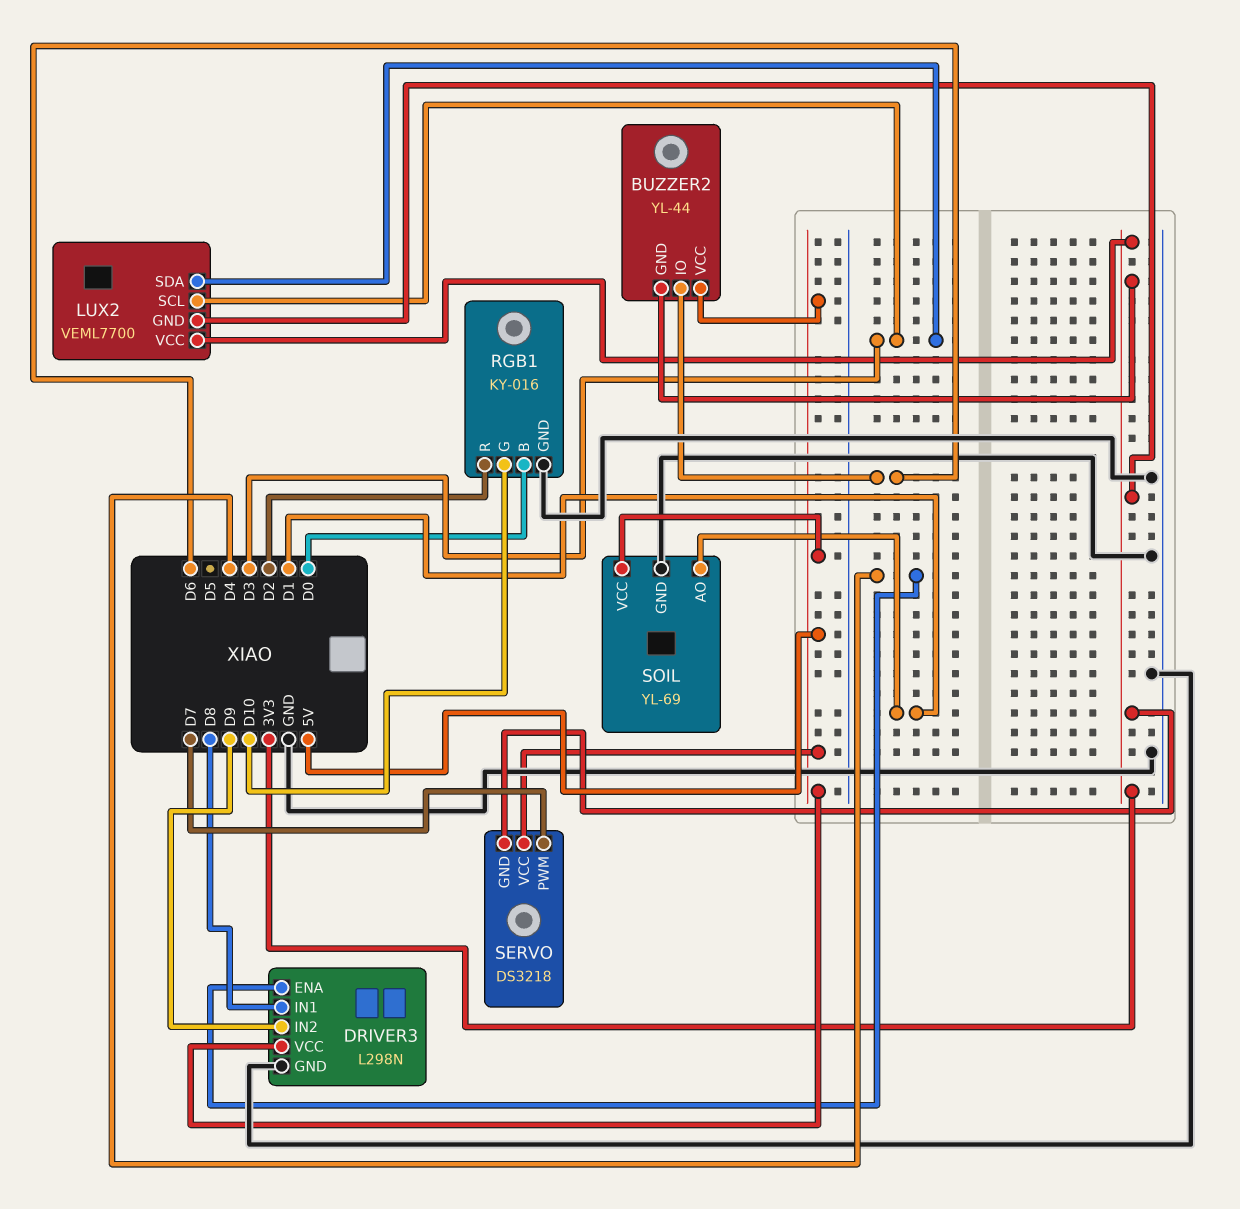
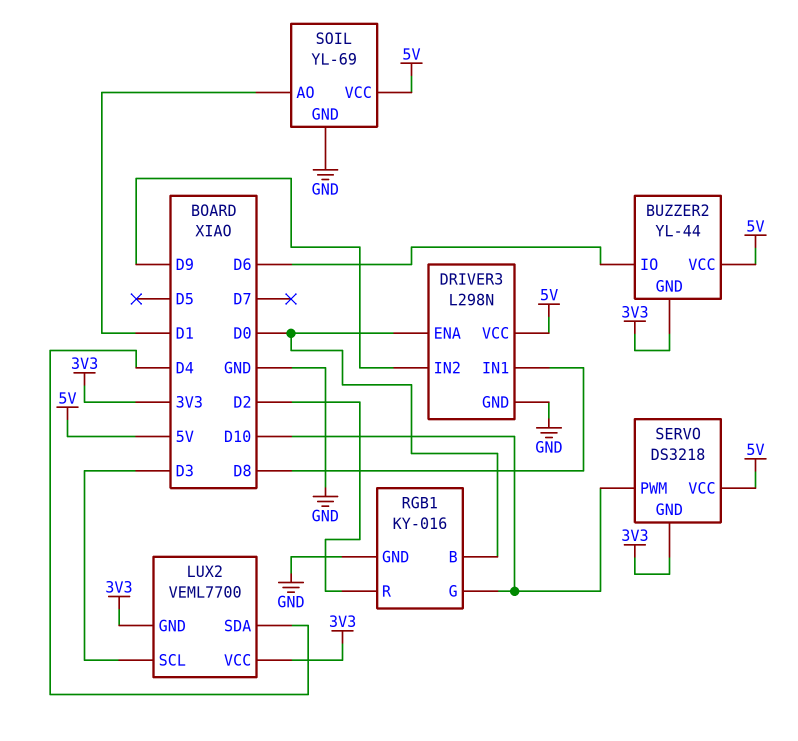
DRIVER3 pin ENA: D4 -> D0
LUX2 pin SDA: D3 -> D4
SERVO pin PWM: D7 -> D10

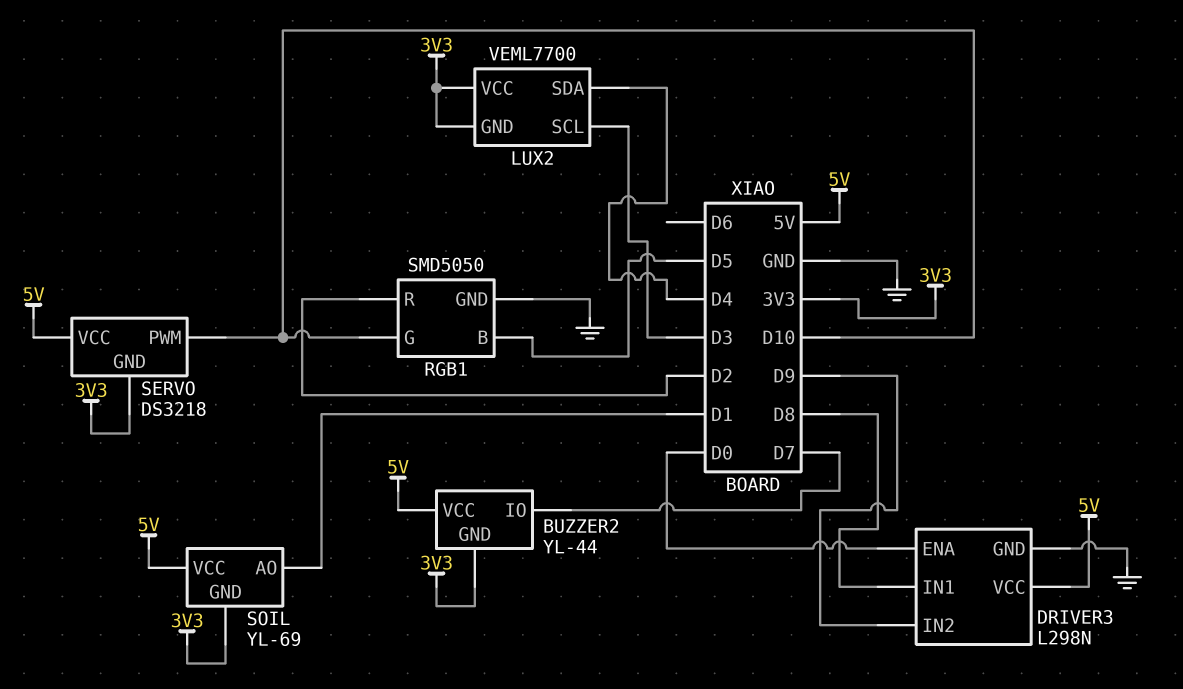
BUZZER2 pin IO: D6 -> D7
RGB1: KY-016 -> SMD5050
RGB1 pin B: D0 -> D5
SOIL pin GND: GND -> 3V3

